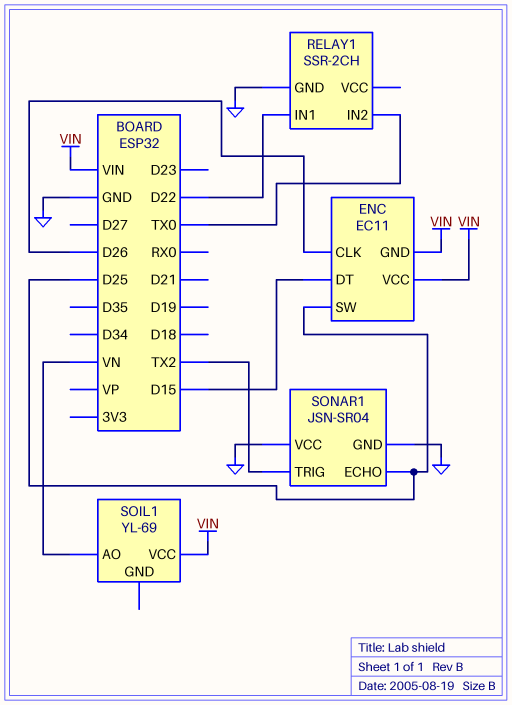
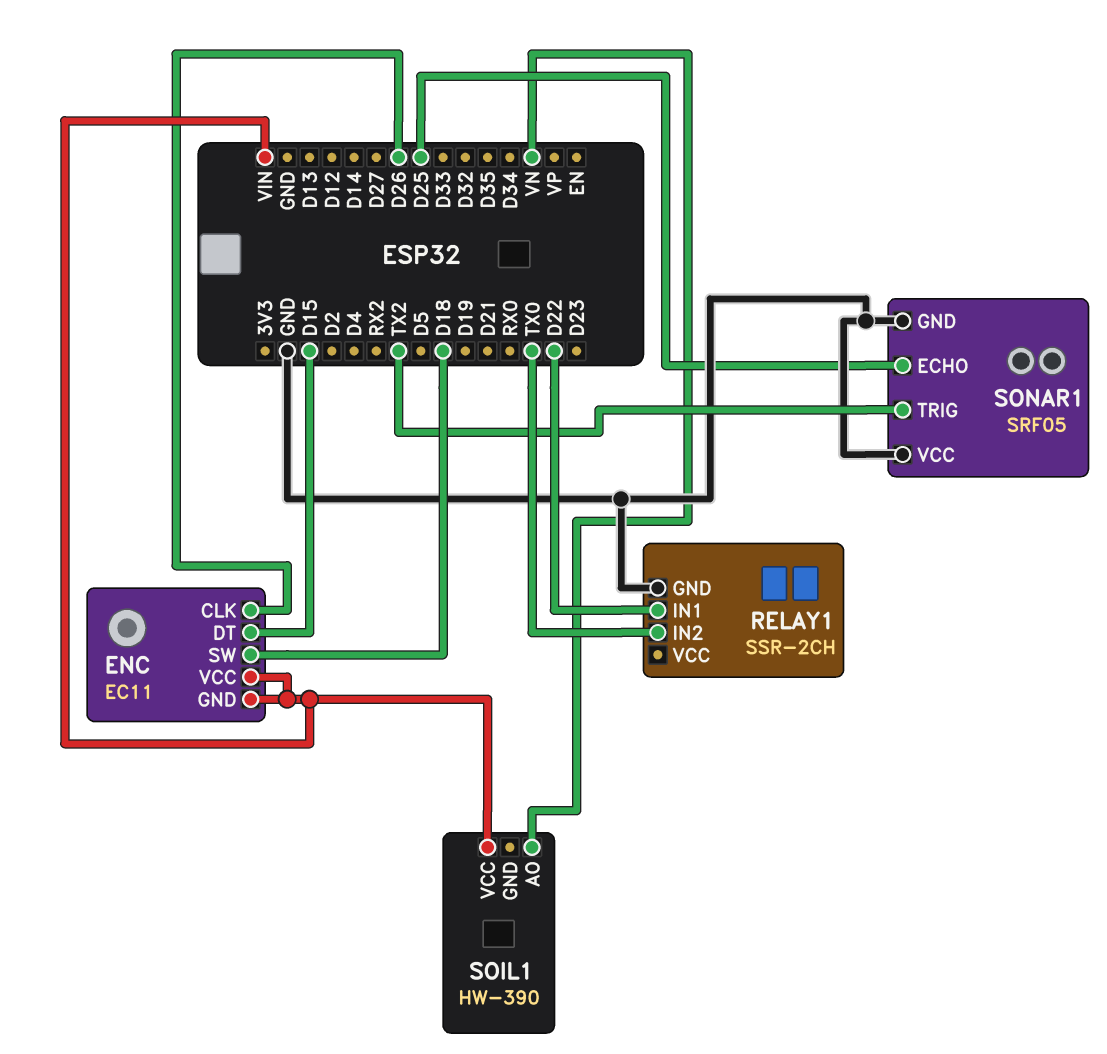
ENC pin SW: D25 -> D18
SOIL1: YL-69 -> HW-390
SONAR1: JSN-SR04 -> SRF05

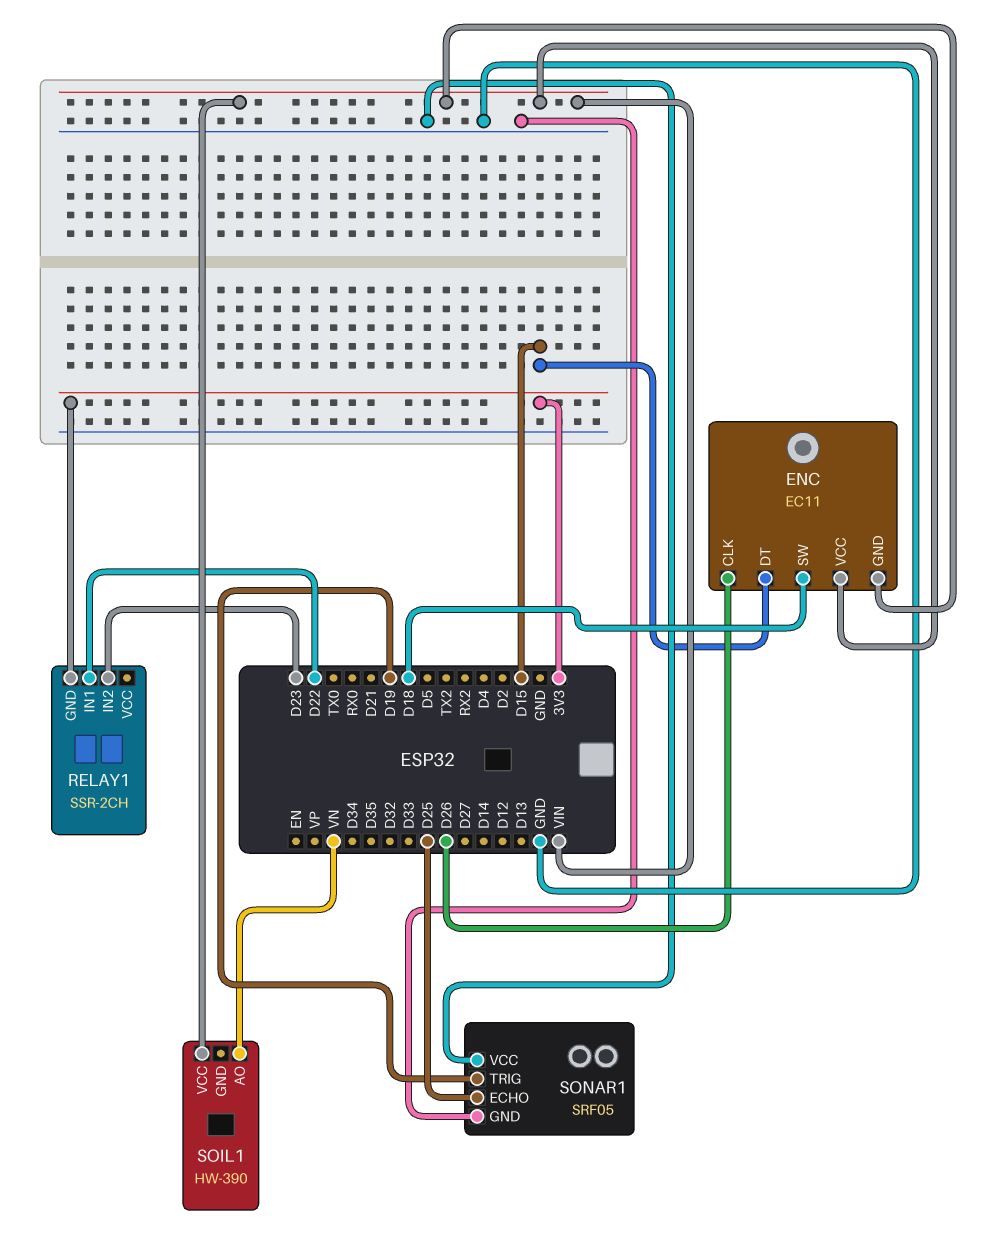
RELAY1 pin GND: GND -> 3V3
RELAY1 pin IN2: TX0 -> D23
SONAR1 pin TRIG: TX2 -> D19

